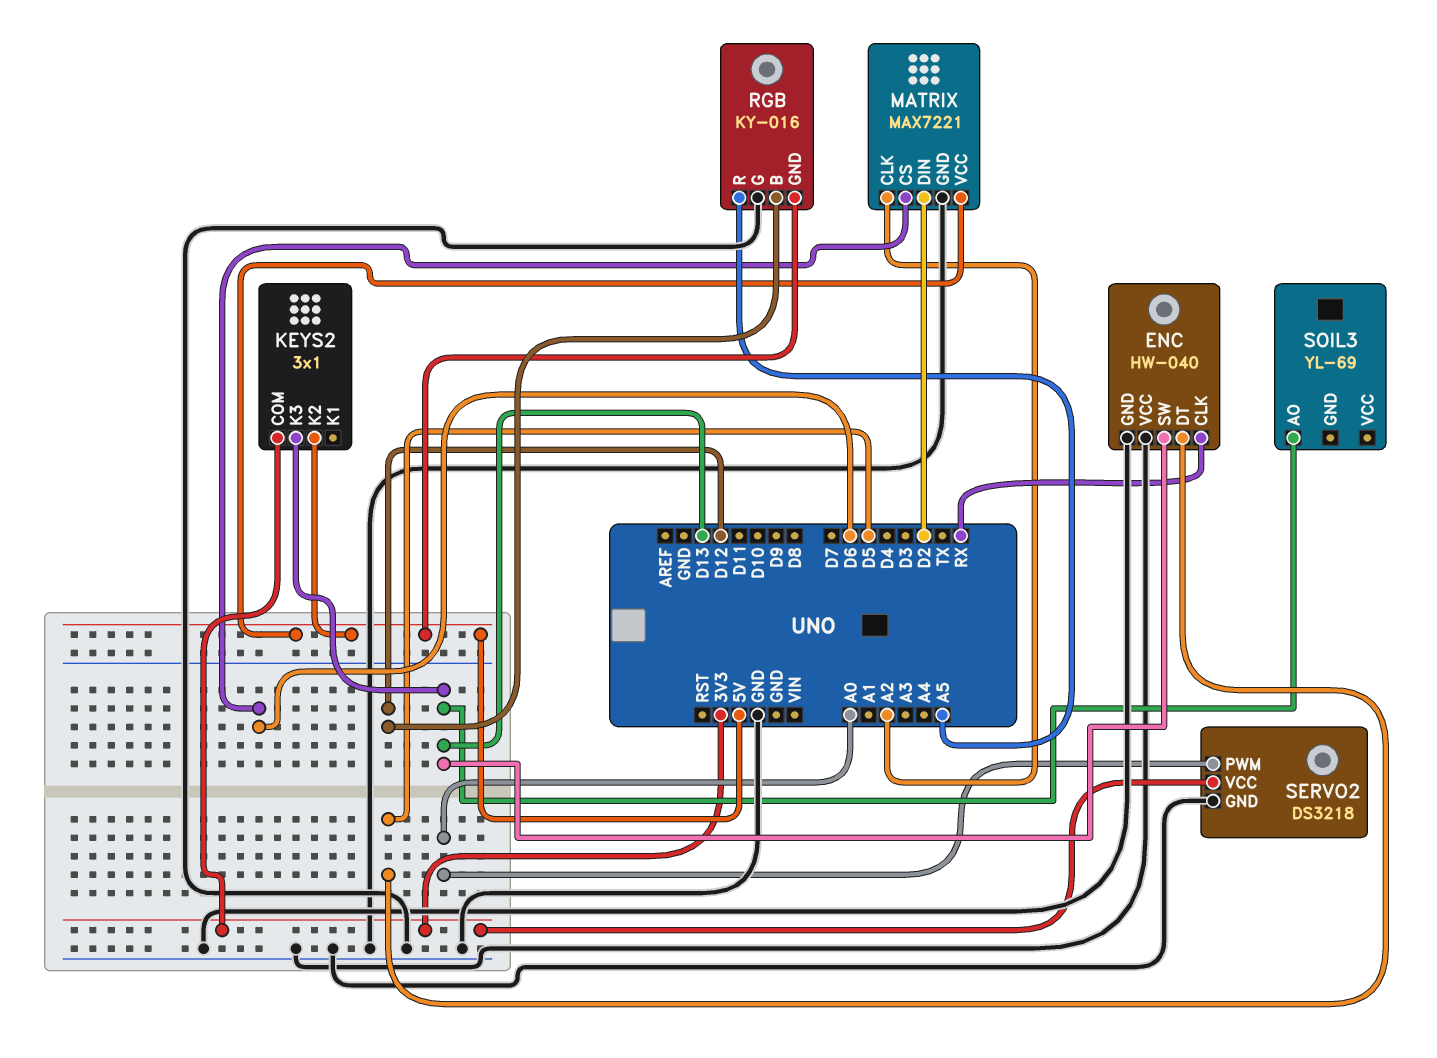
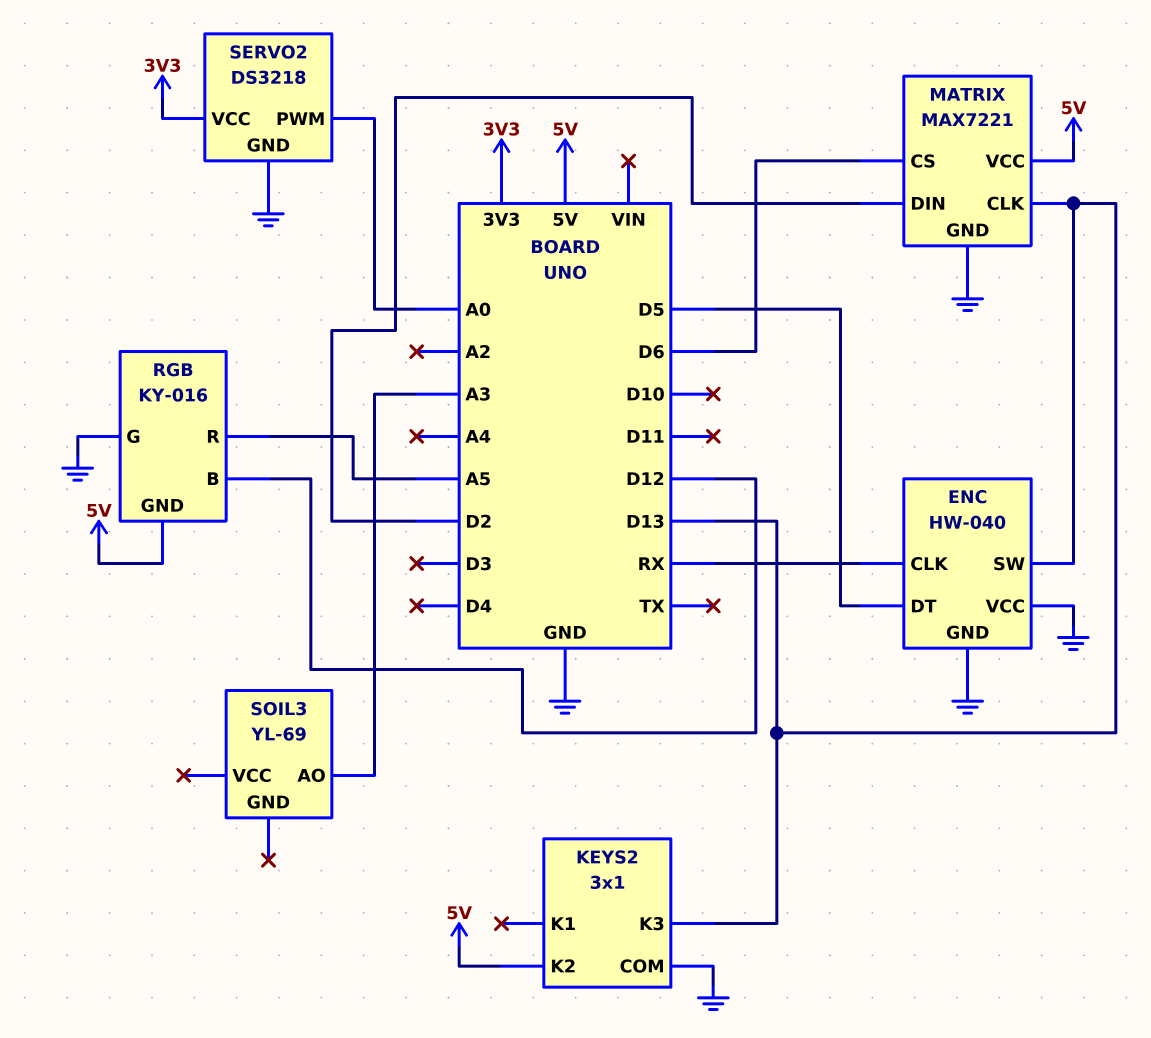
KEYS2 pin COM: 3V3 -> GND
MATRIX pin CLK: A2 -> D13
SOIL3 pin AO: D13 -> A3

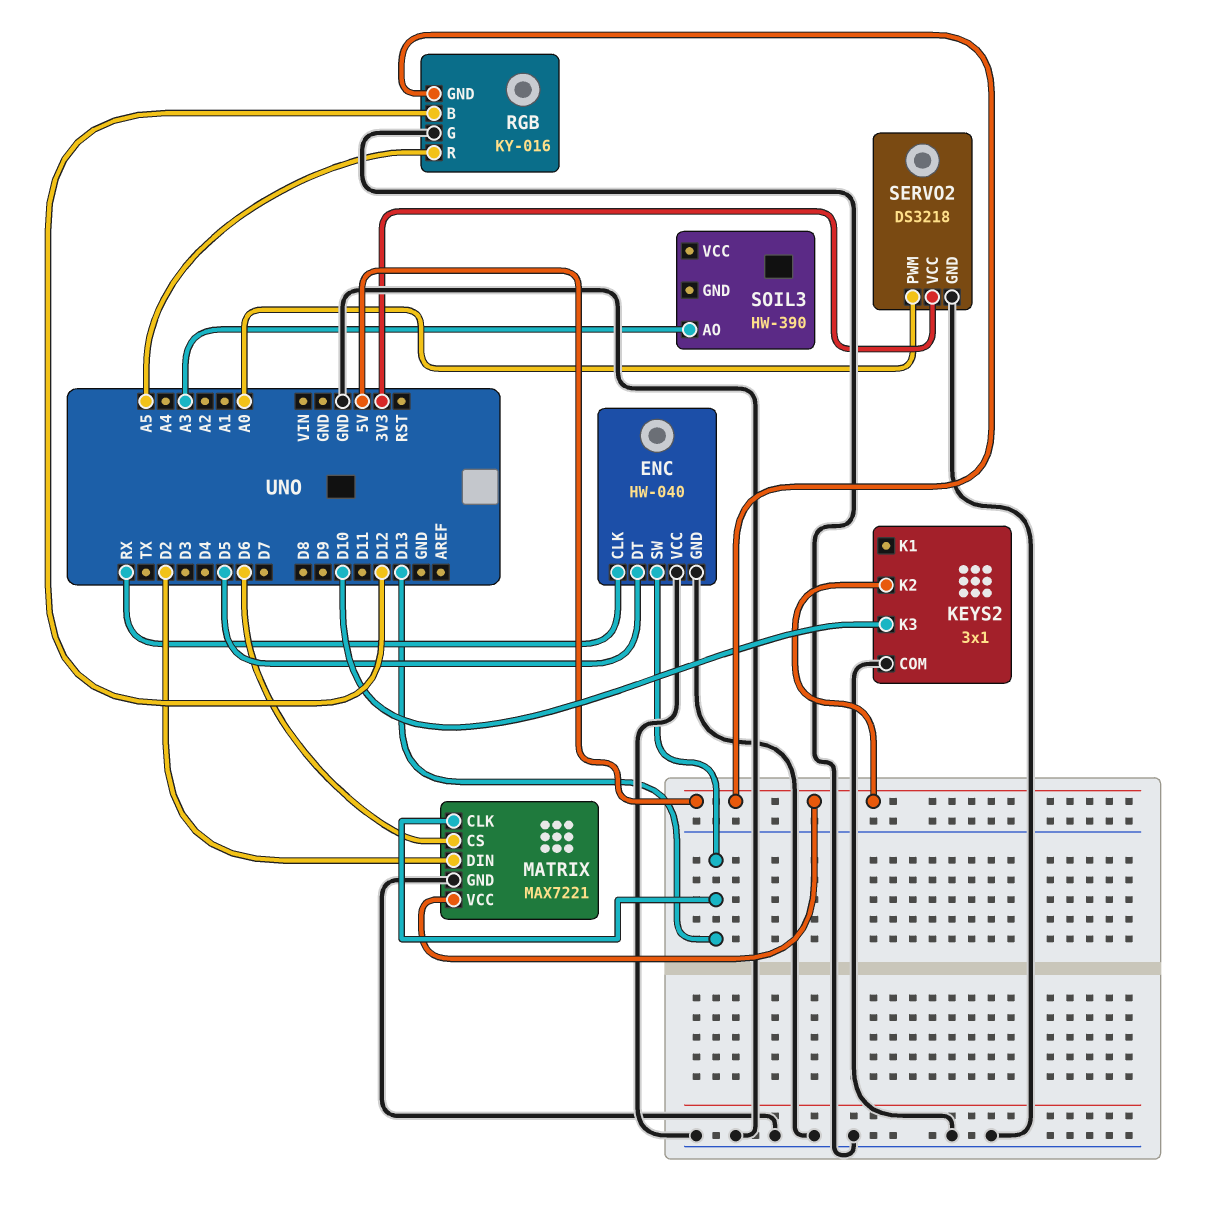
KEYS2 pin K3: D13 -> D10
SOIL3: YL-69 -> HW-390

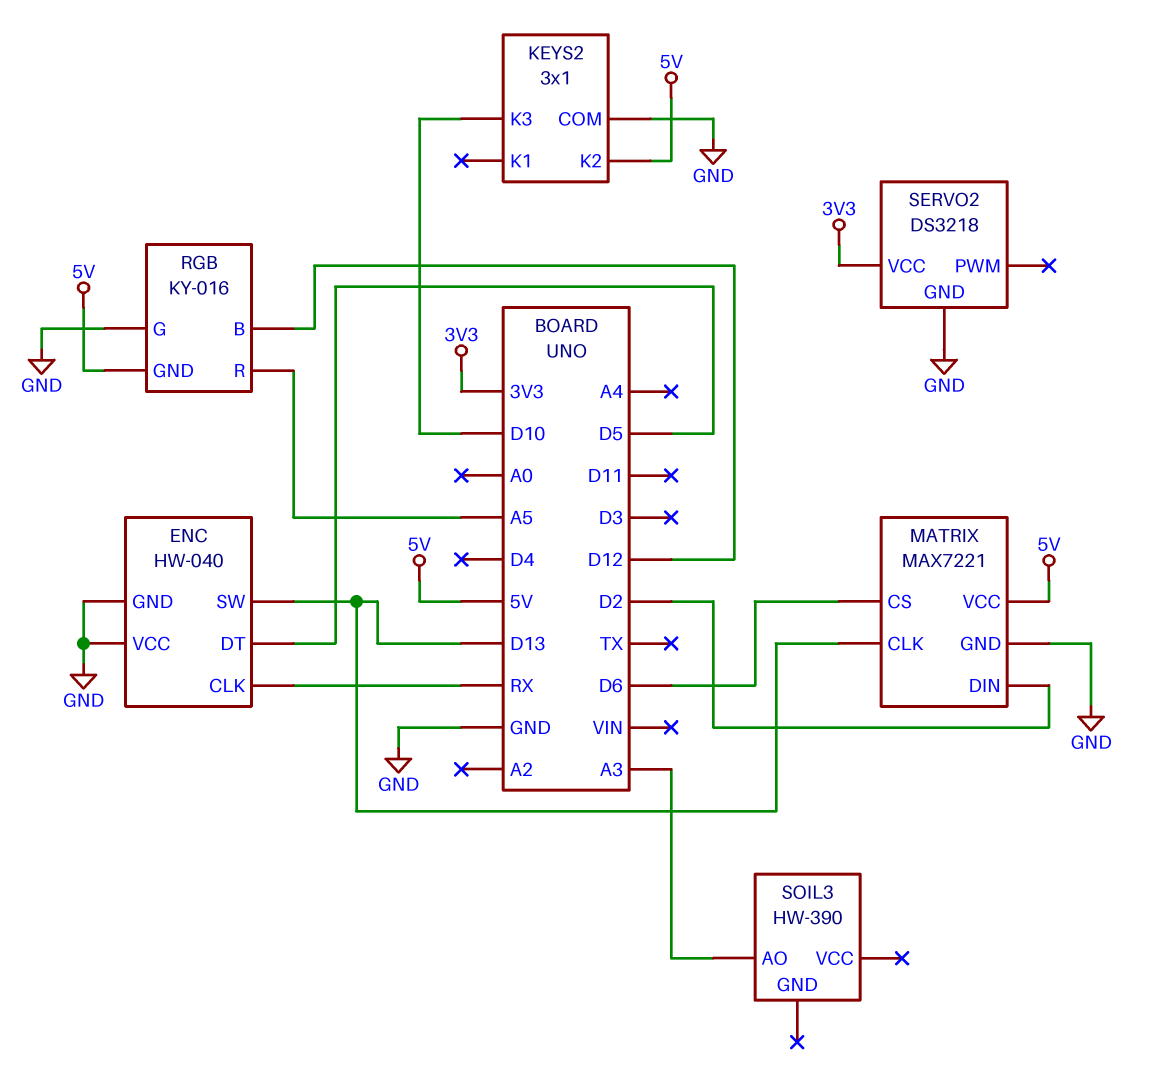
SERVO2 pin PWM: A0 -> none

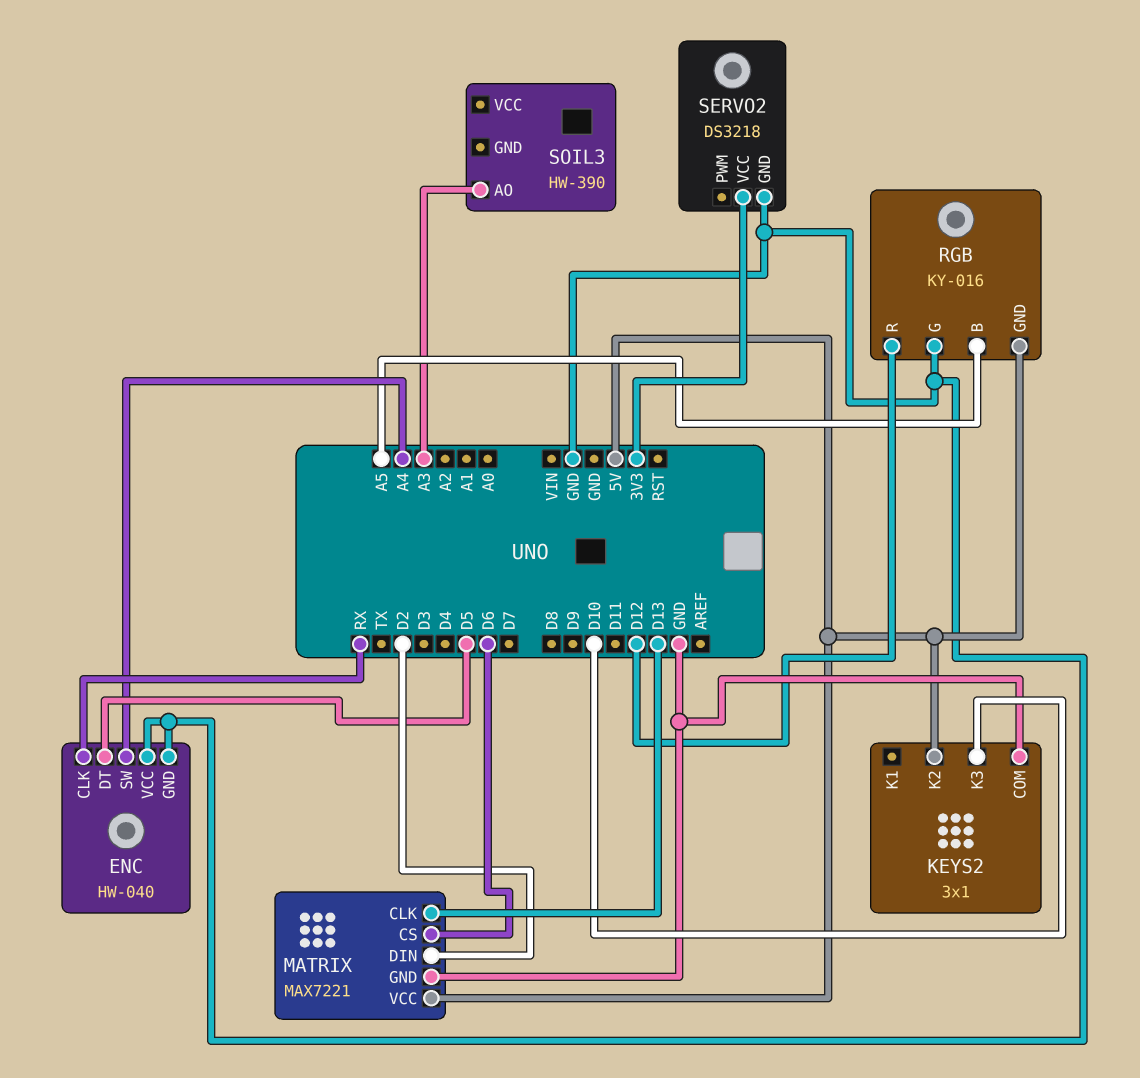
ENC pin SW: D13 -> A4
RGB pin B: D12 -> A5
RGB pin R: A5 -> D12

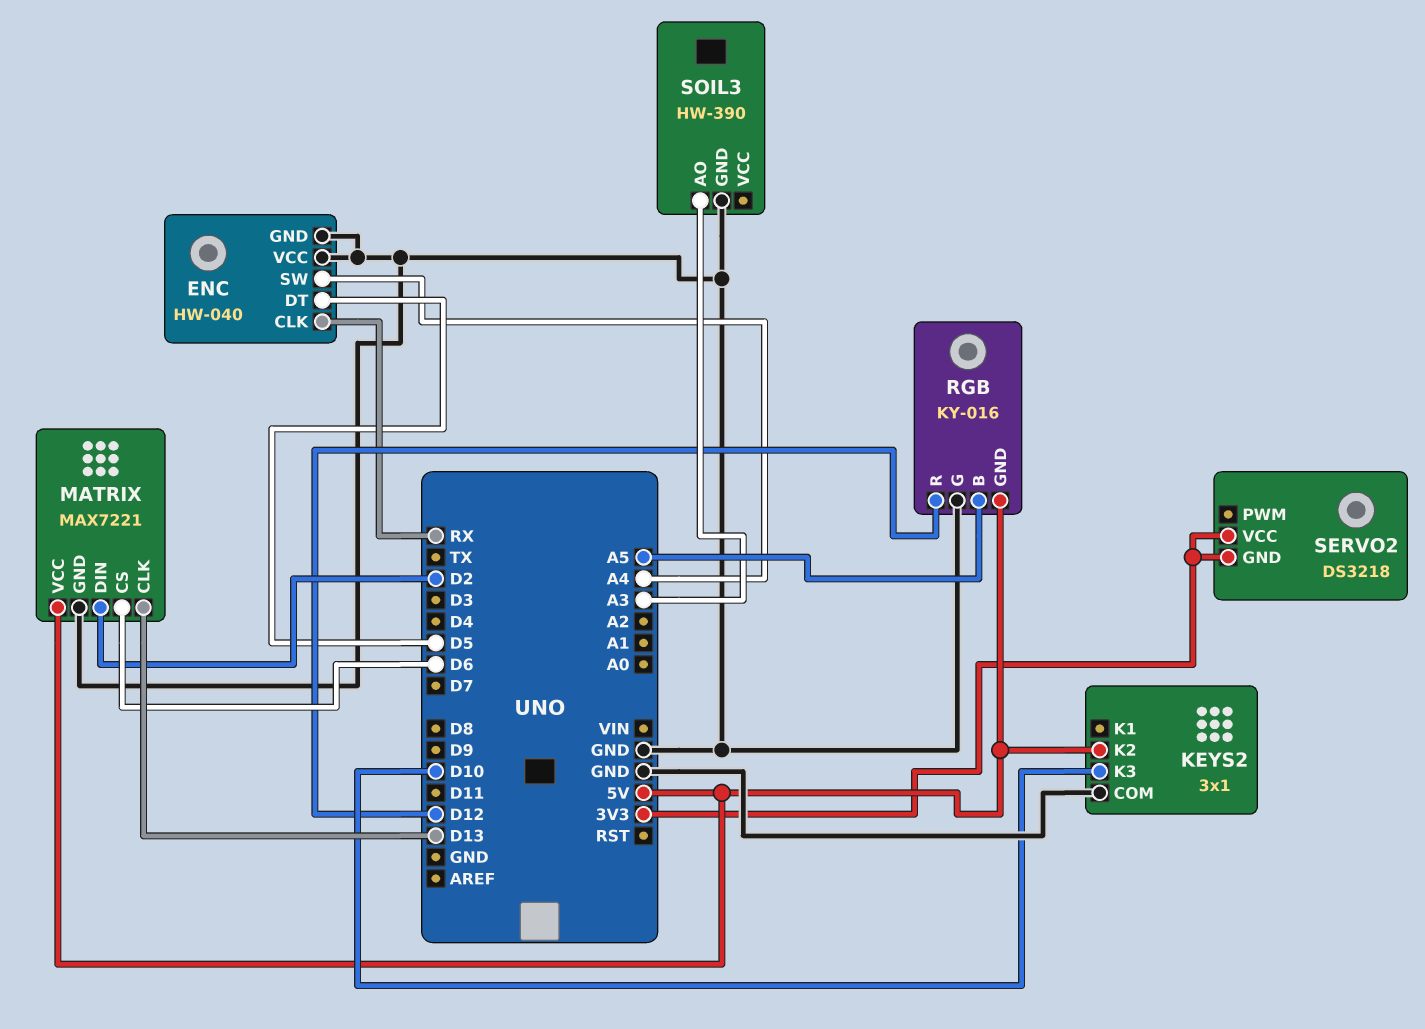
SERVO2 pin GND: GND -> 3V3
SOIL3 pin GND: none -> GND

